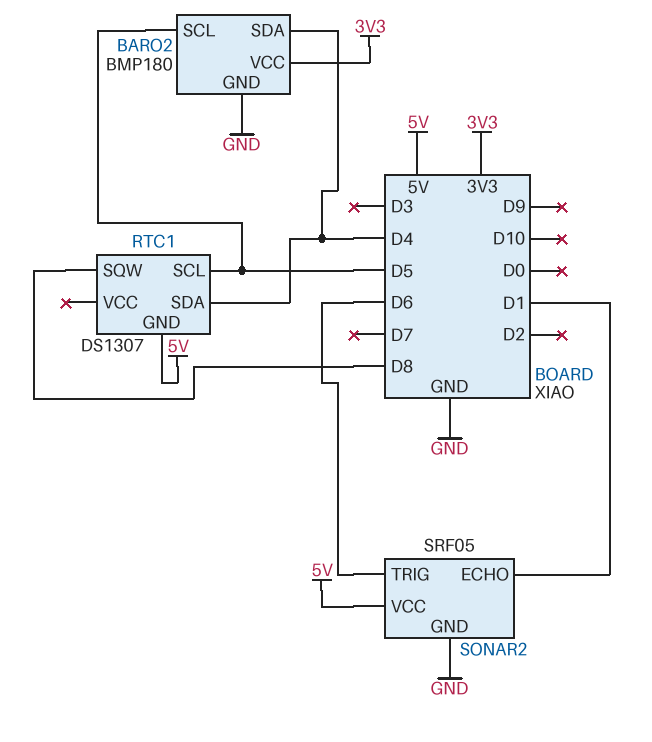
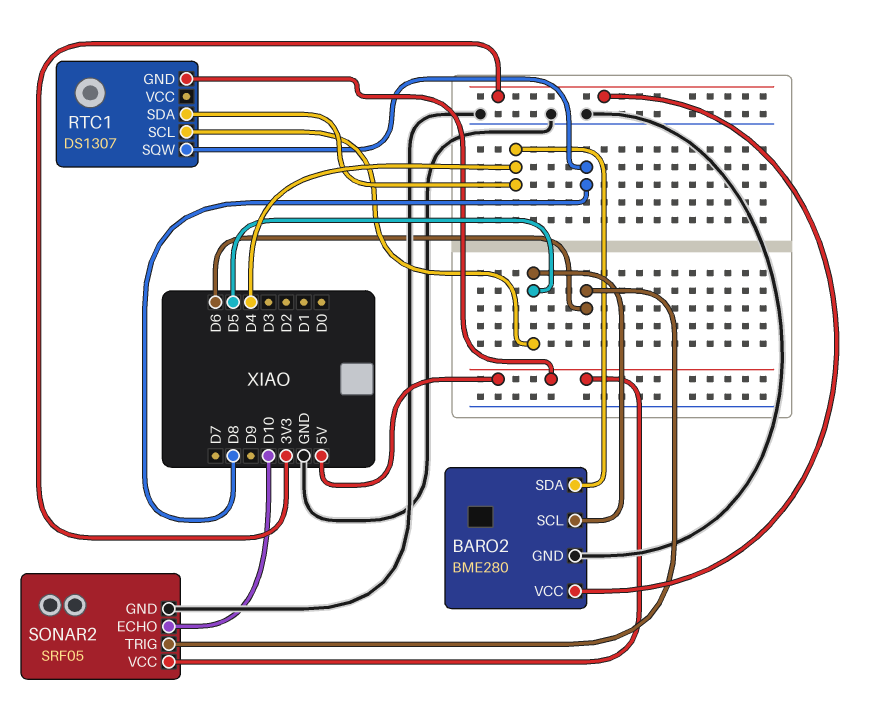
BARO2: BMP180 -> BME280
SONAR2 pin ECHO: D1 -> D10

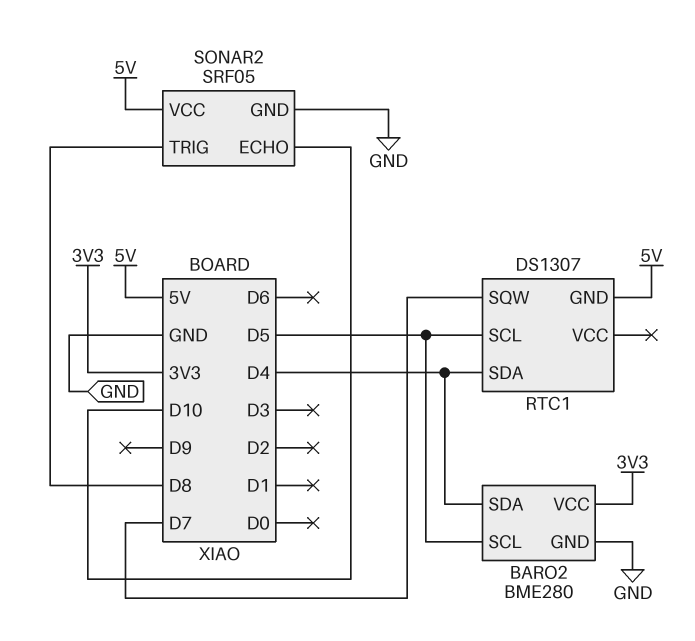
RTC1 pin SQW: D8 -> D7
SONAR2 pin TRIG: D6 -> D8

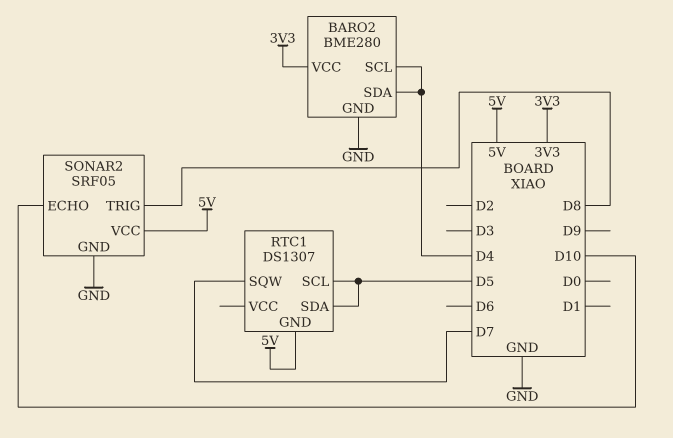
BARO2 pin SCL: D5 -> D4
RTC1 pin SDA: D4 -> D5

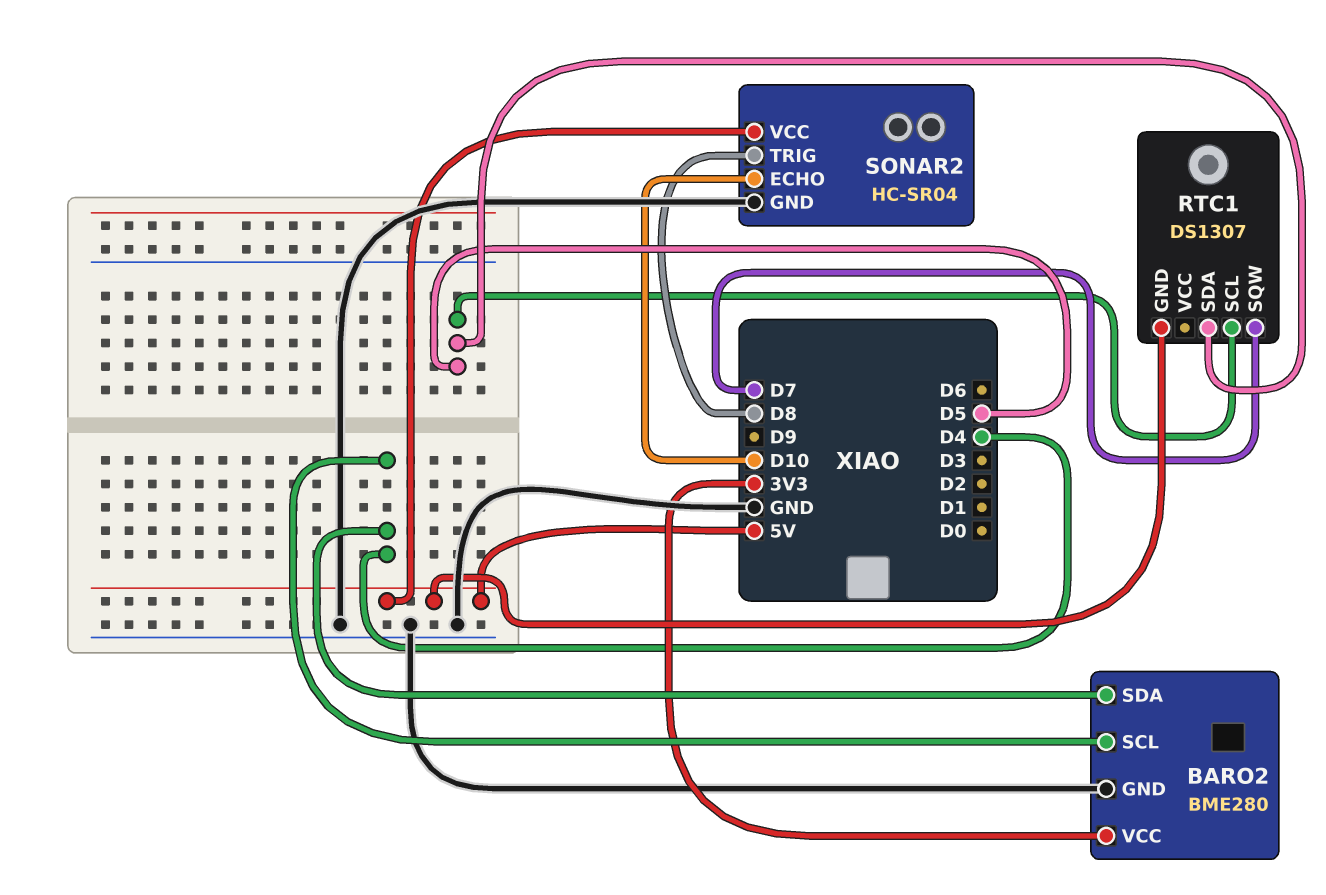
SONAR2: SRF05 -> HC-SR04

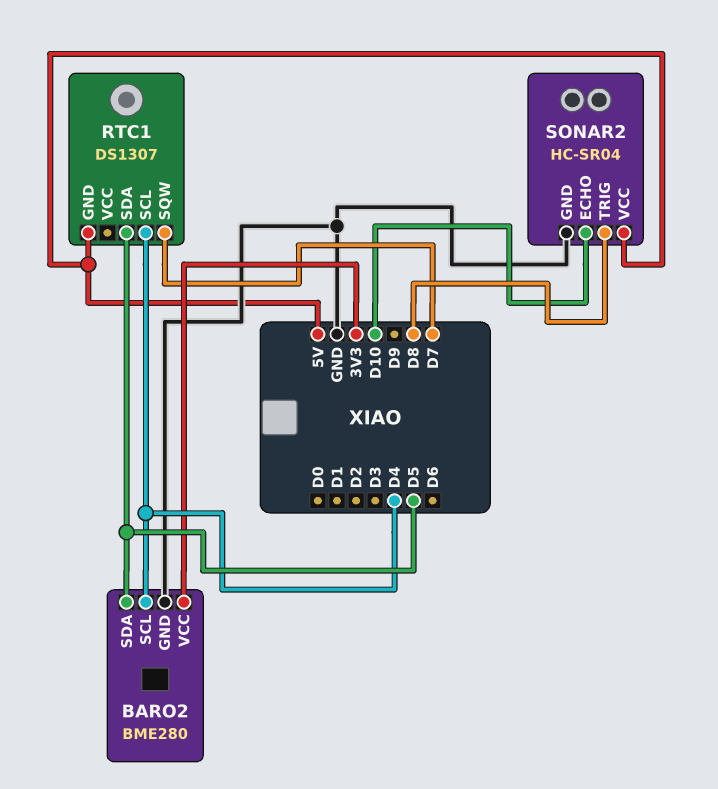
BARO2 pin SDA: D4 -> D5
RTC1 pin SCL: D5 -> D4

